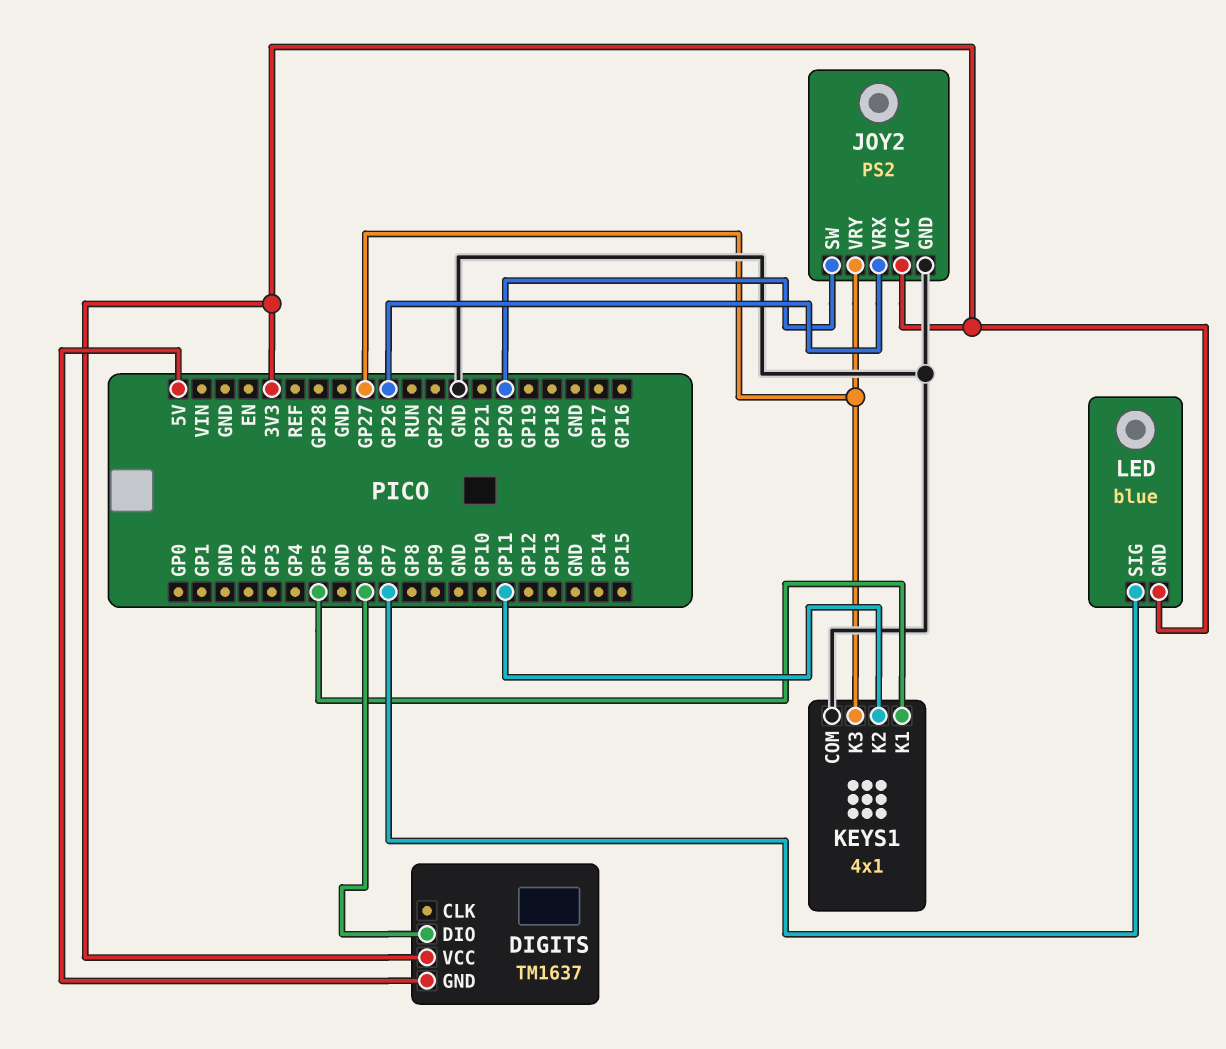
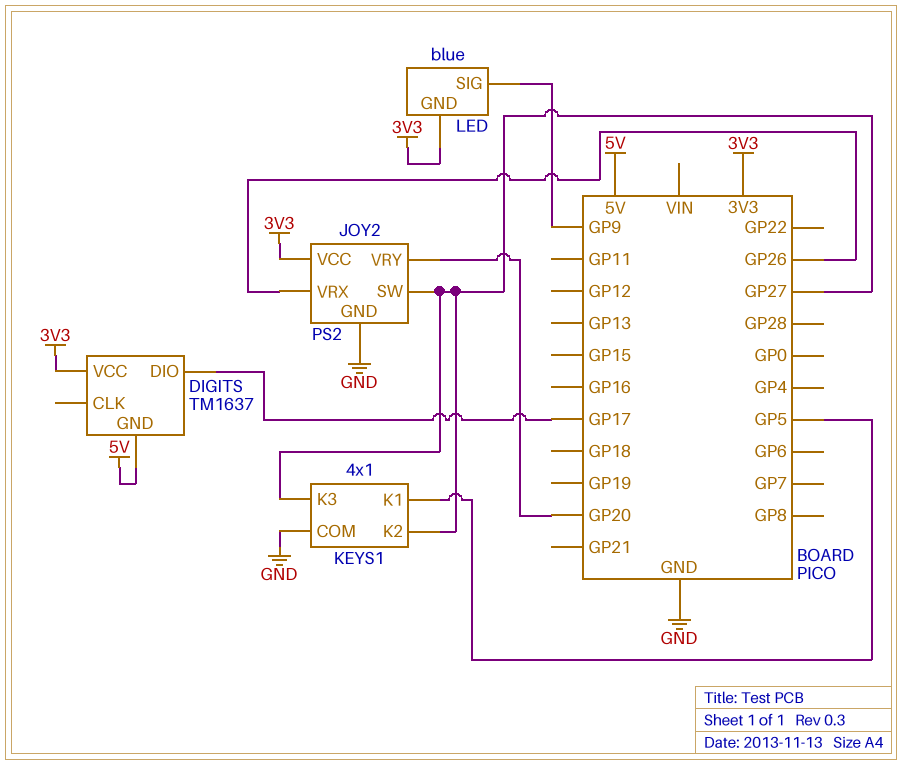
DIGITS pin DIO: GP6 -> GP17
JOY2 pin SW: GP20 -> GP27
JOY2 pin VRY: GP27 -> GP20
KEYS1 pin K2: GP11 -> GP27
LED pin SIG: GP7 -> GP9

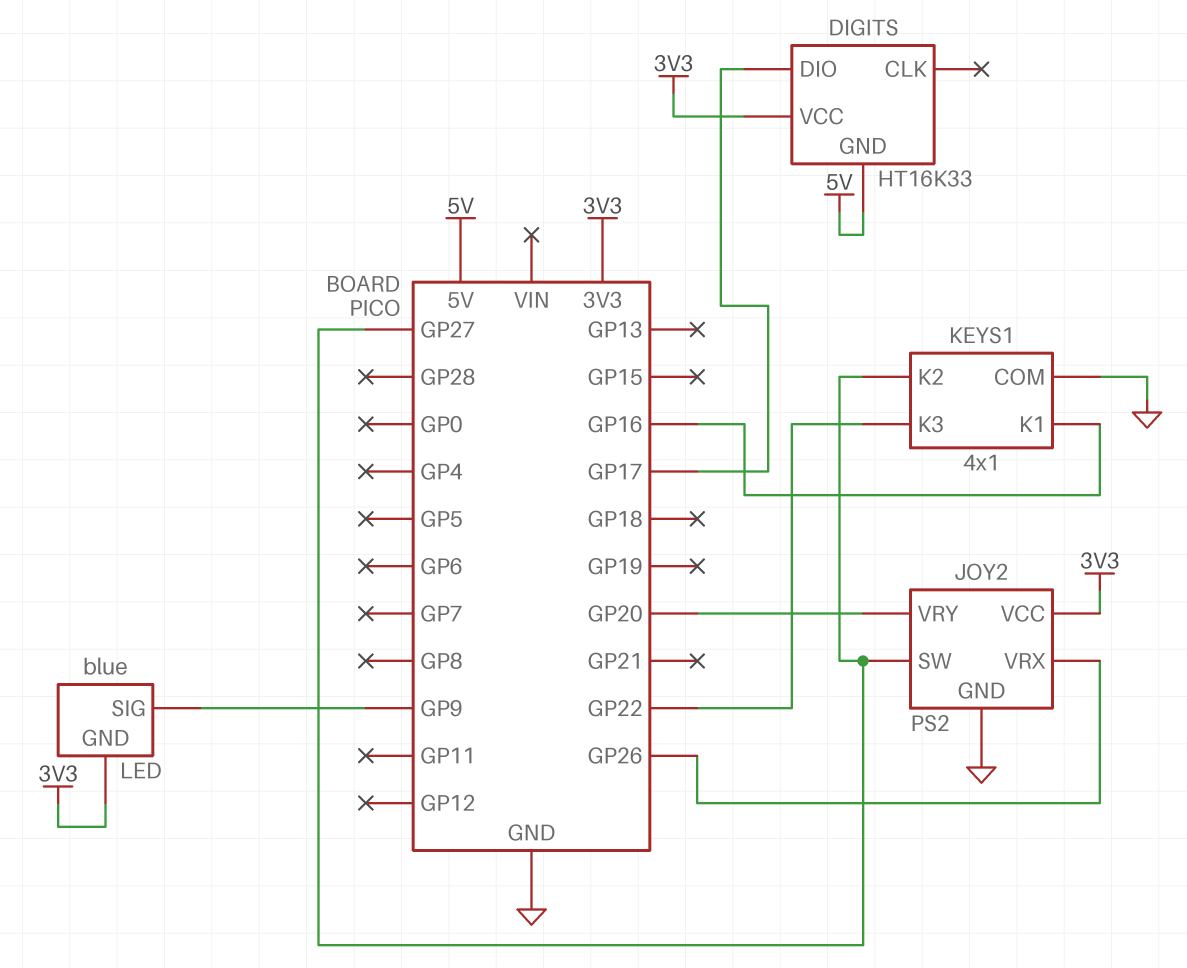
DIGITS: TM1637 -> HT16K33
KEYS1 pin K1: GP5 -> GP16
KEYS1 pin K3: GP27 -> GP22

